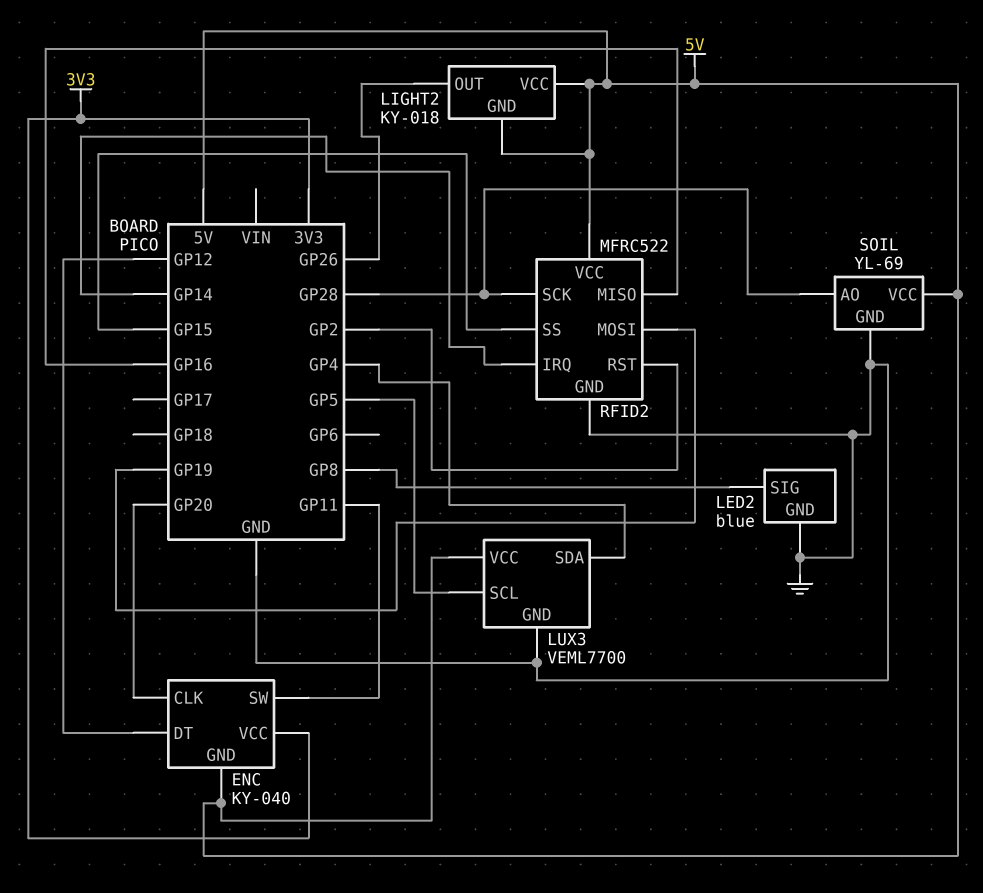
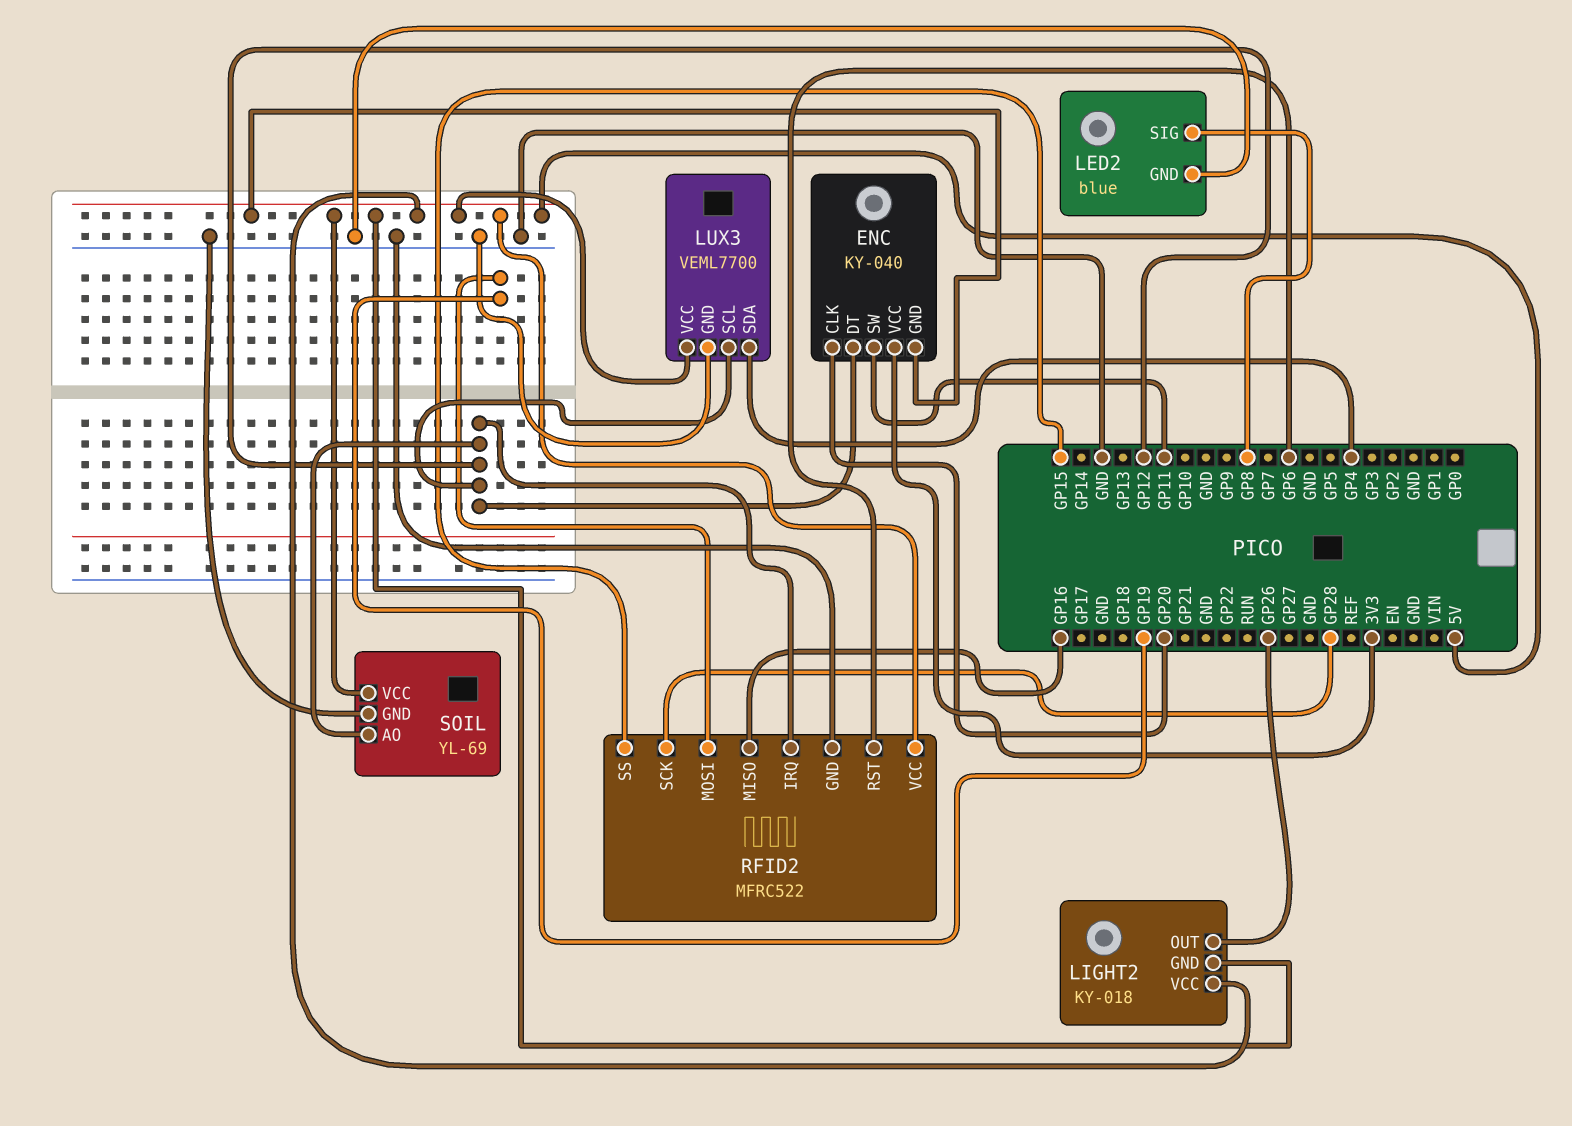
LUX3 pin SCL: GP5 -> GP12
RFID2 pin IRQ: GP14 -> GP12
RFID2 pin RST: GP2 -> GP6
SOIL pin AO: GP28 -> GP12

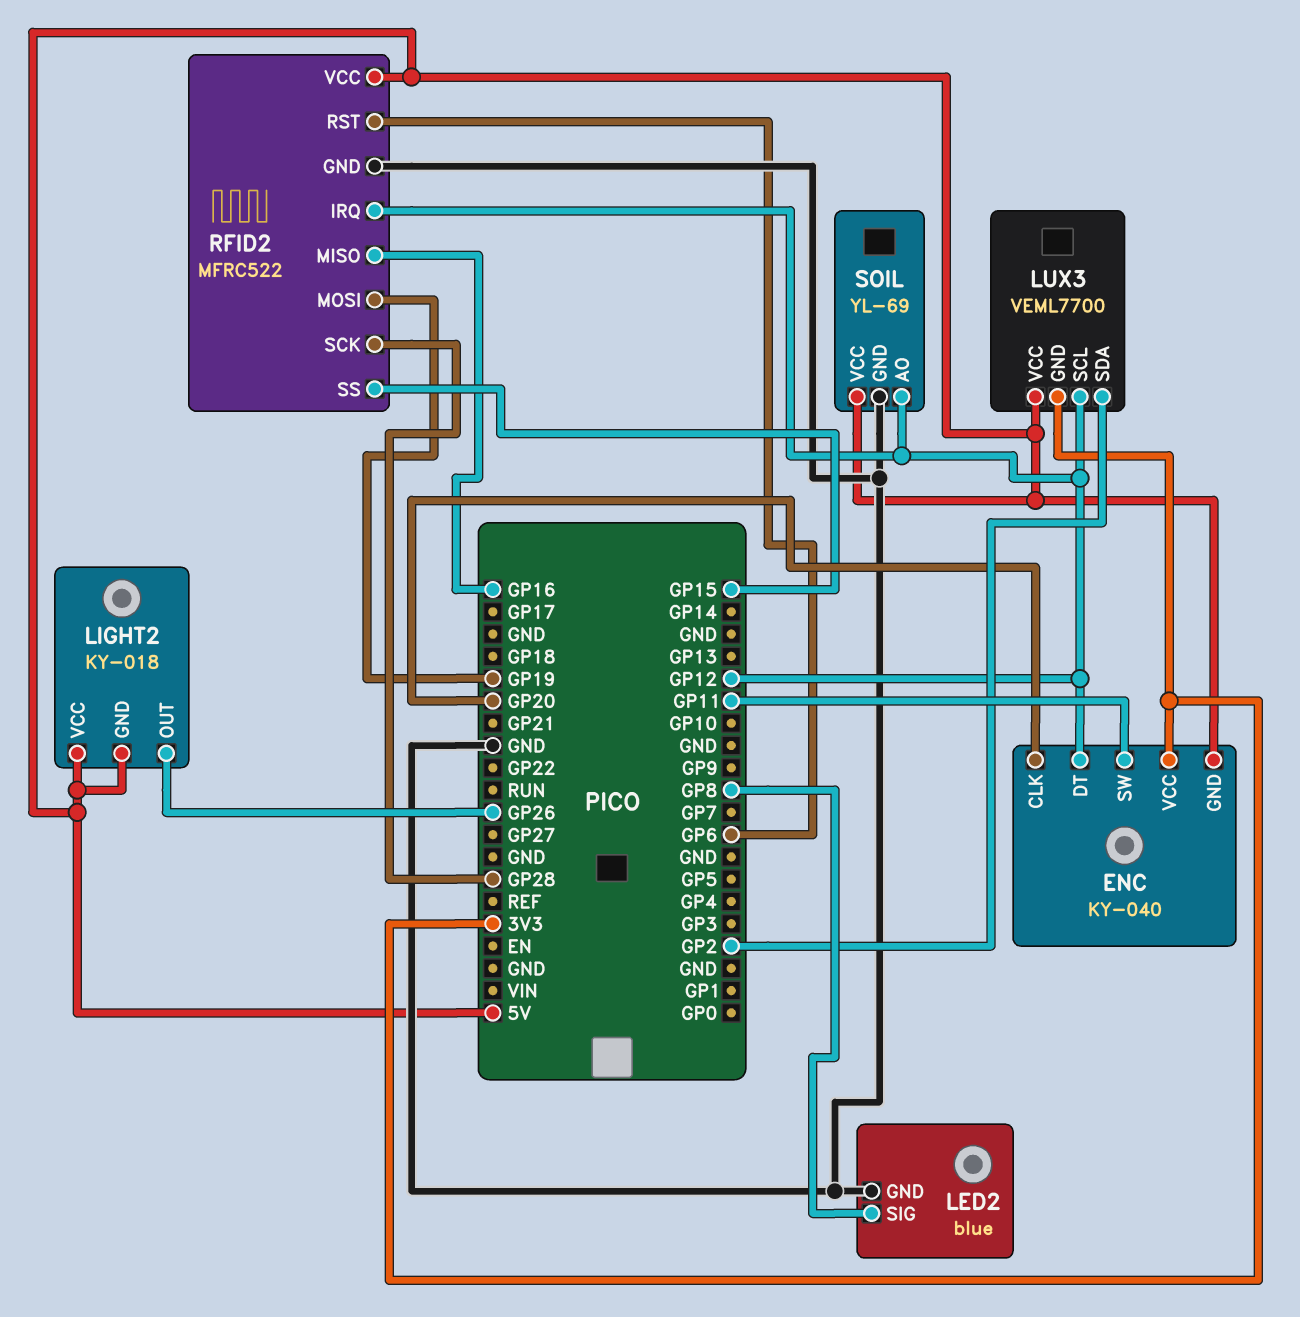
LUX3 pin GND: GND -> 3V3
LUX3 pin SDA: GP4 -> GP2

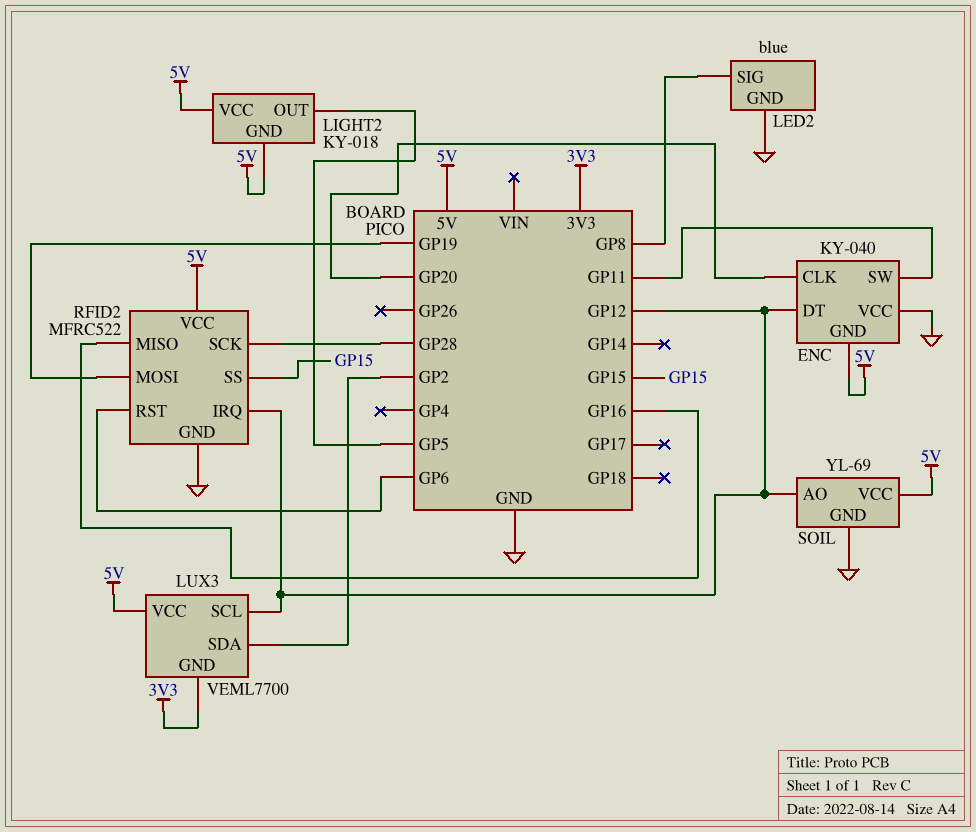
ENC pin VCC: 3V3 -> GND
LIGHT2 pin OUT: GP26 -> GP5

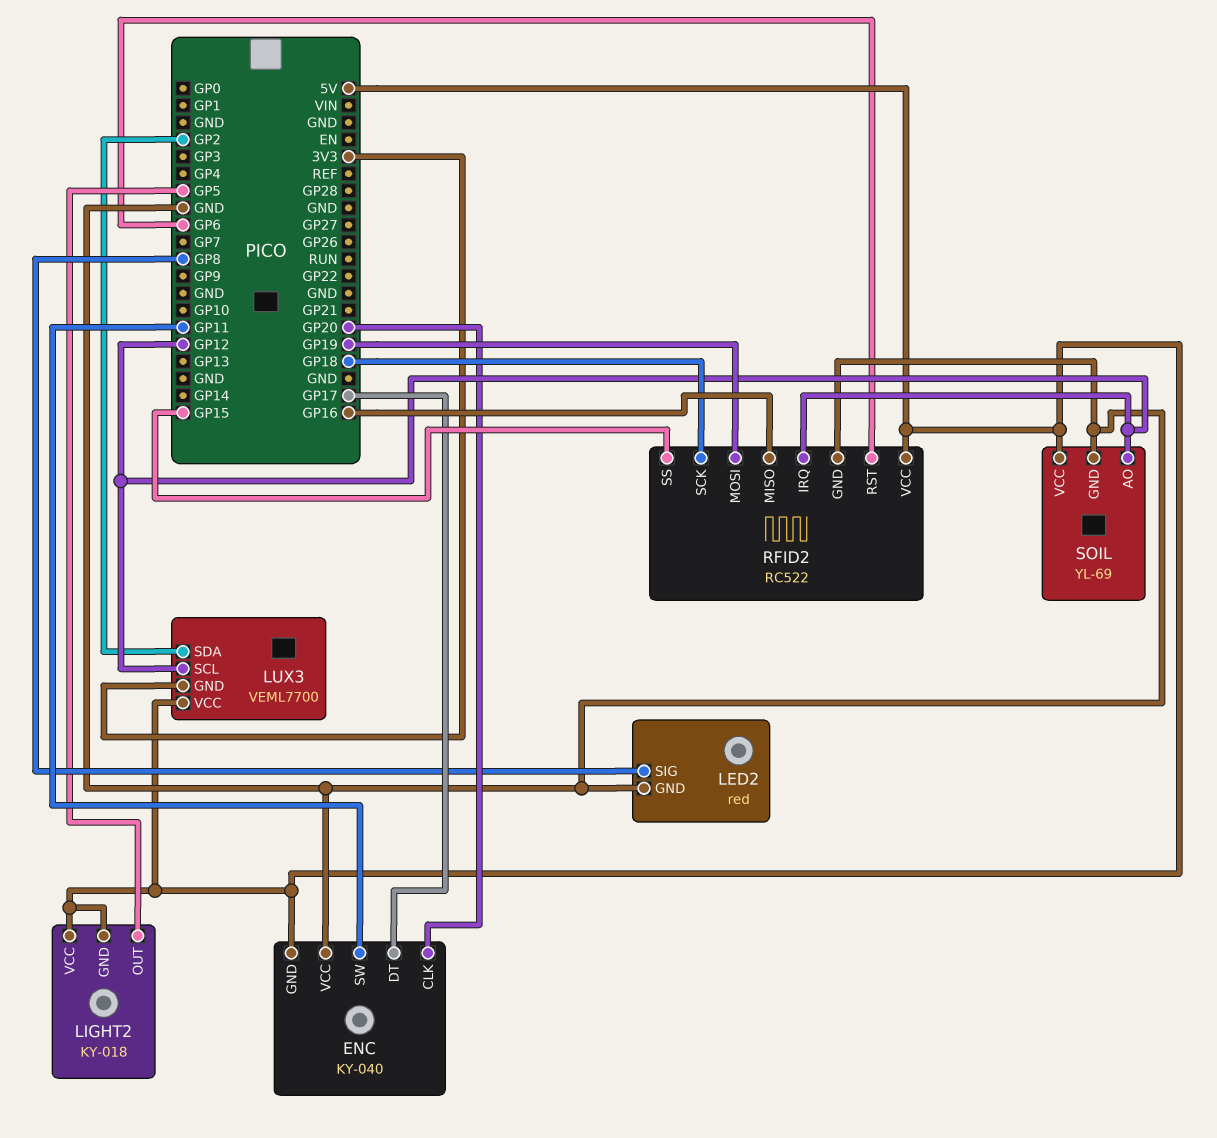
ENC pin DT: GP12 -> GP17
LED2: blue -> red
RFID2: MFRC522 -> RC522
RFID2 pin SCK: GP28 -> GP18

